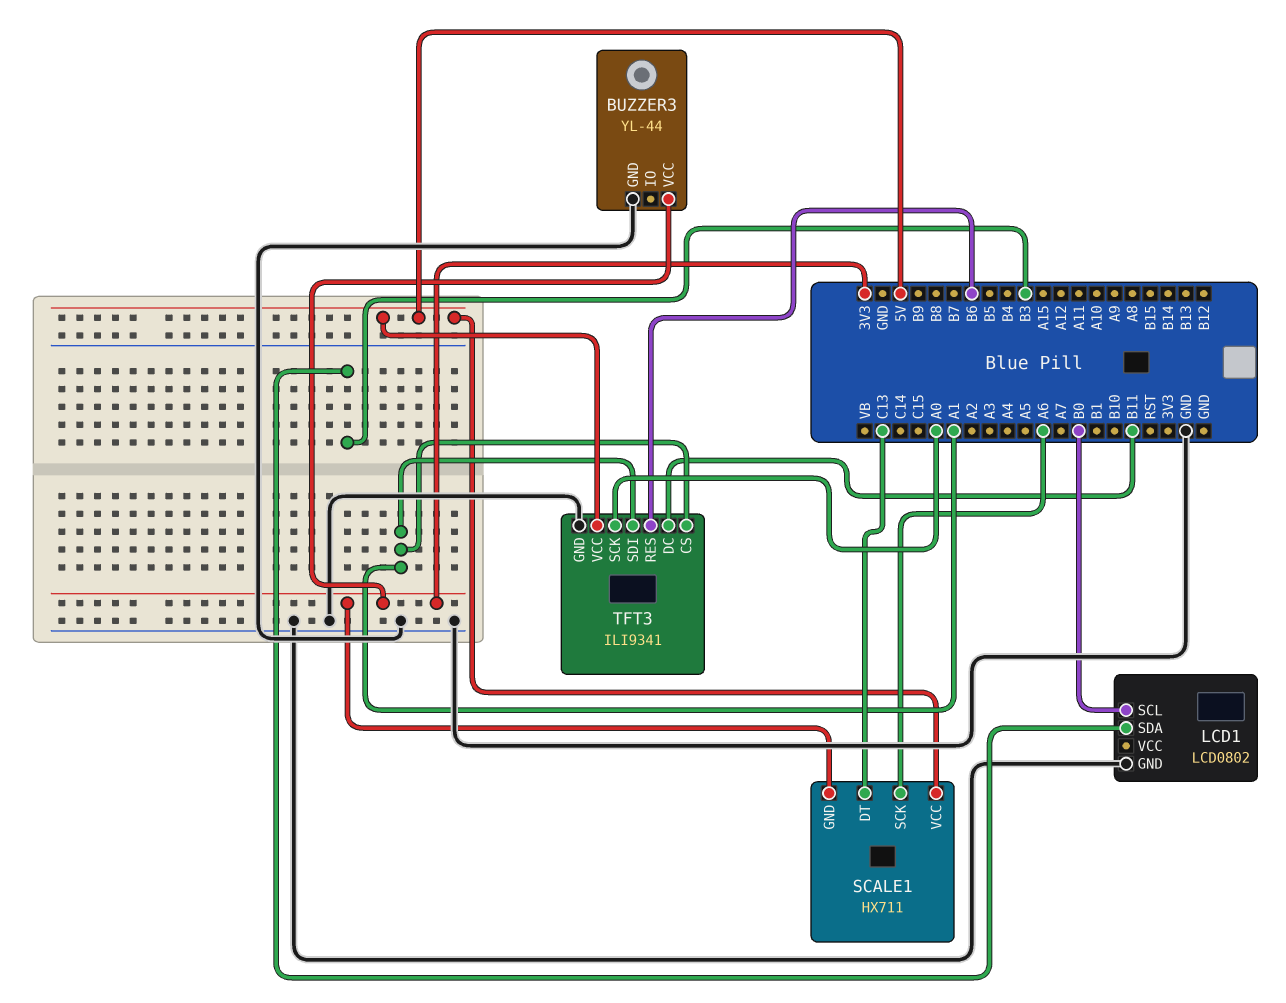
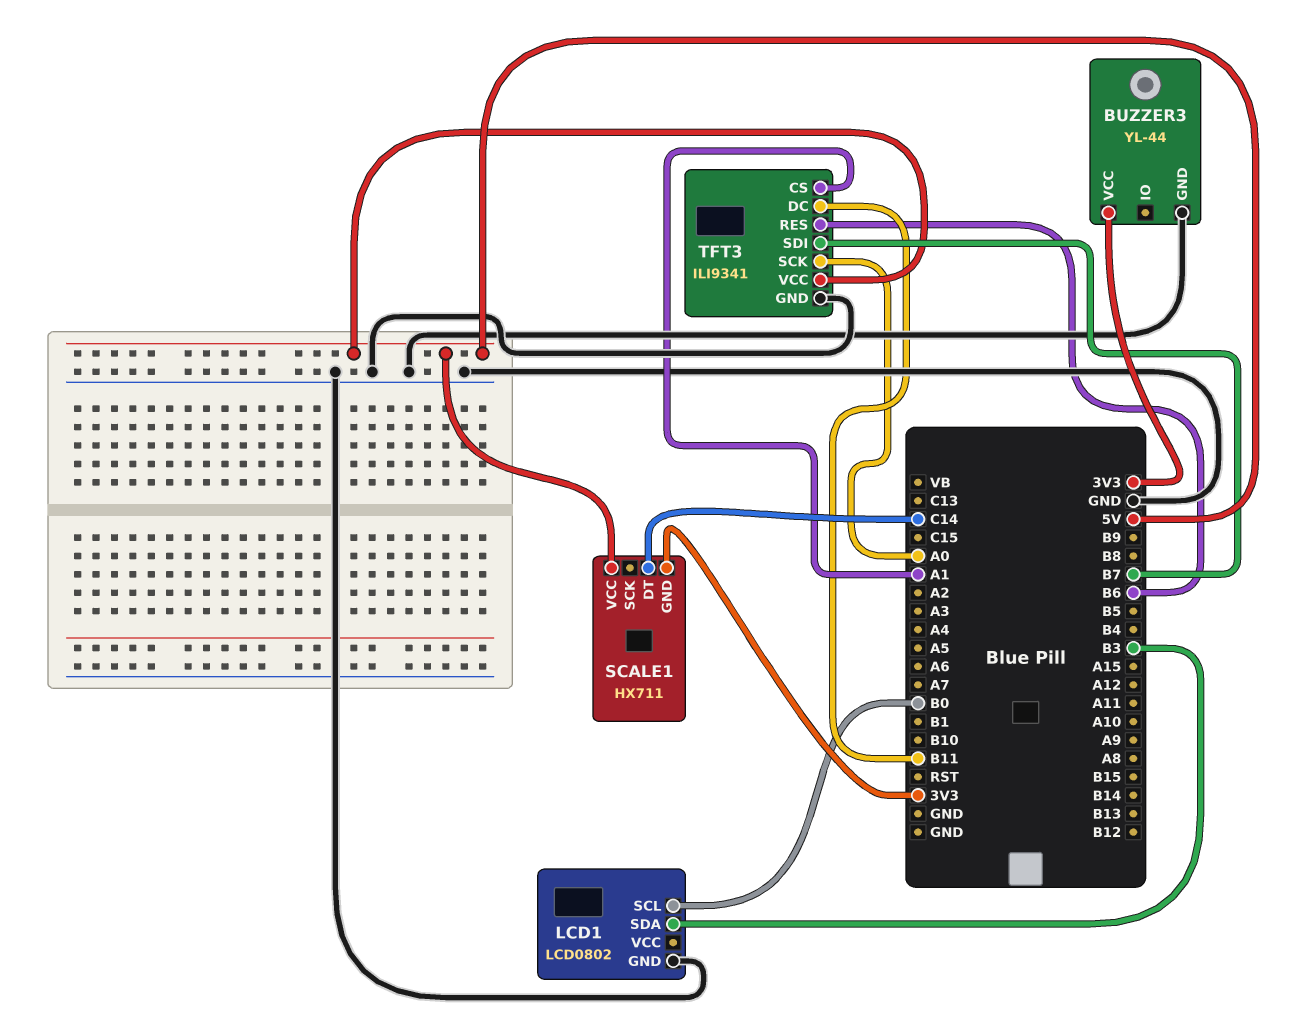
SCALE1 pin DT: C13 -> C14
SCALE1 pin SCK: A6 -> none
TFT3 pin SDI: A1 -> B7

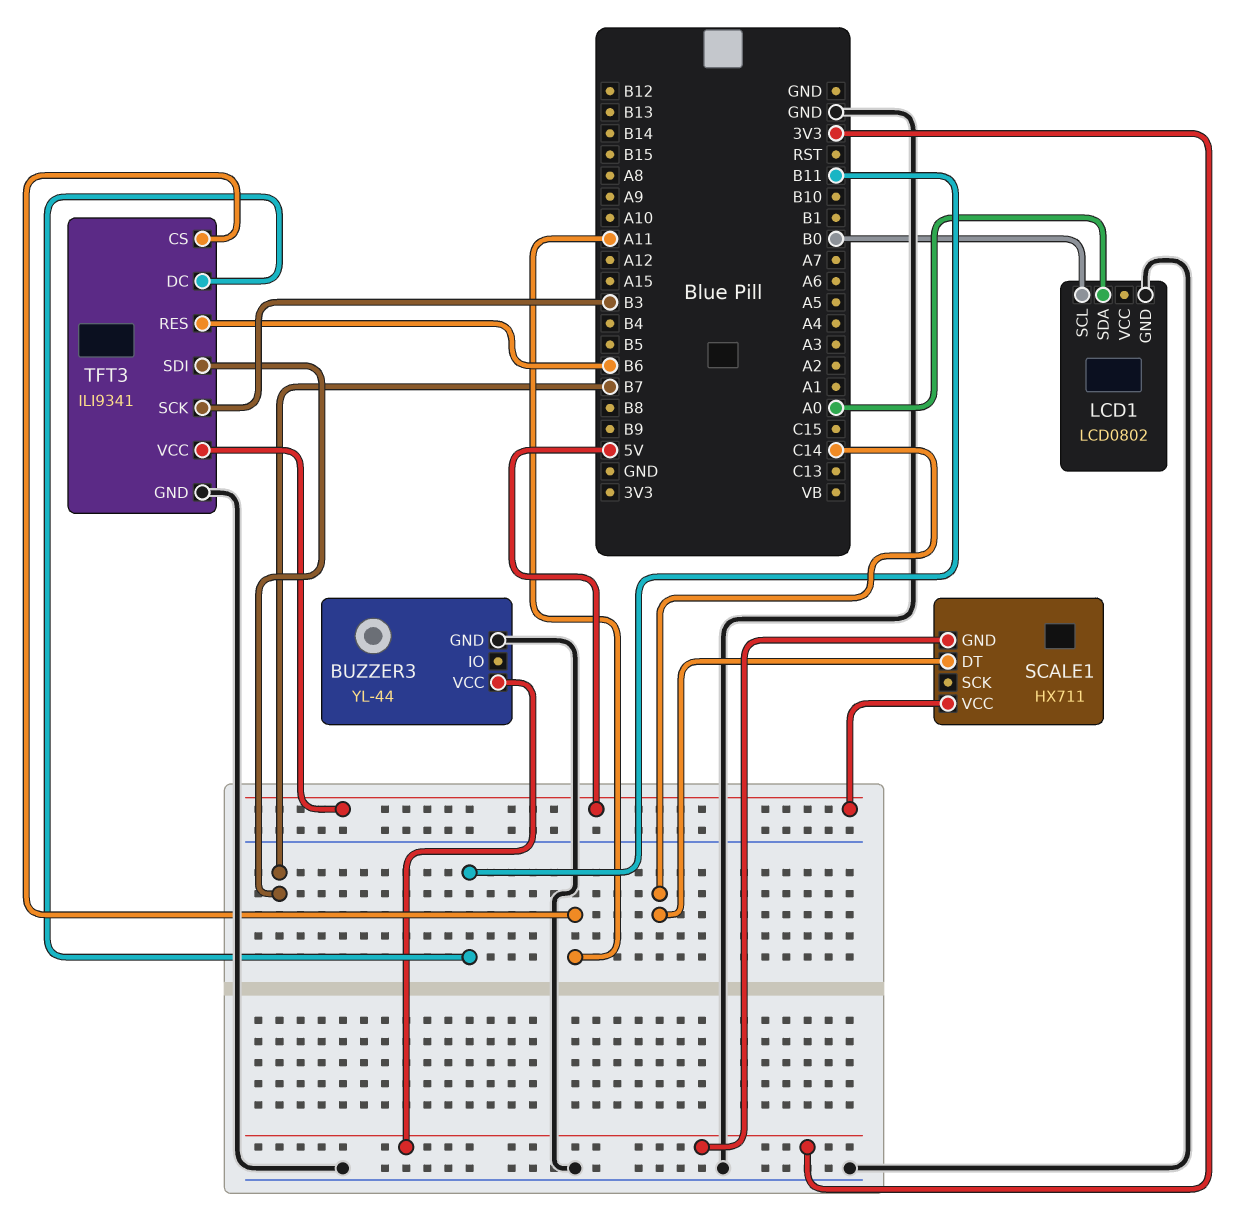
LCD1 pin SDA: B3 -> A0
TFT3 pin CS: A1 -> A11
TFT3 pin SCK: A0 -> B3

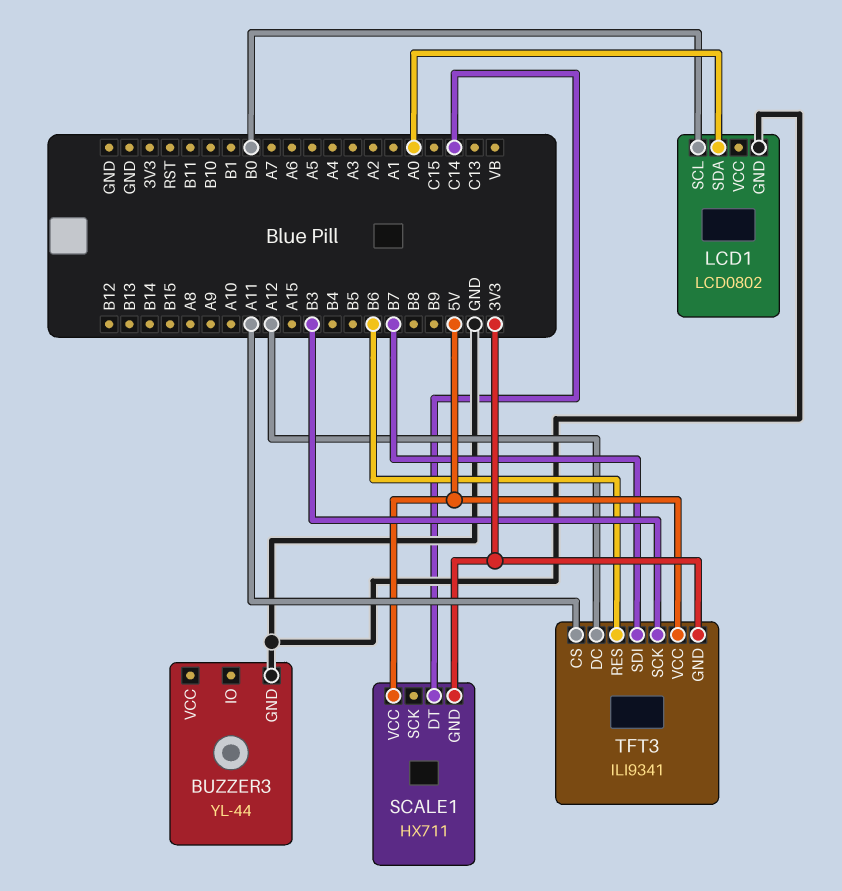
BUZZER3 pin VCC: 3V3 -> none
TFT3 pin DC: B11 -> A12
TFT3 pin GND: GND -> 3V3

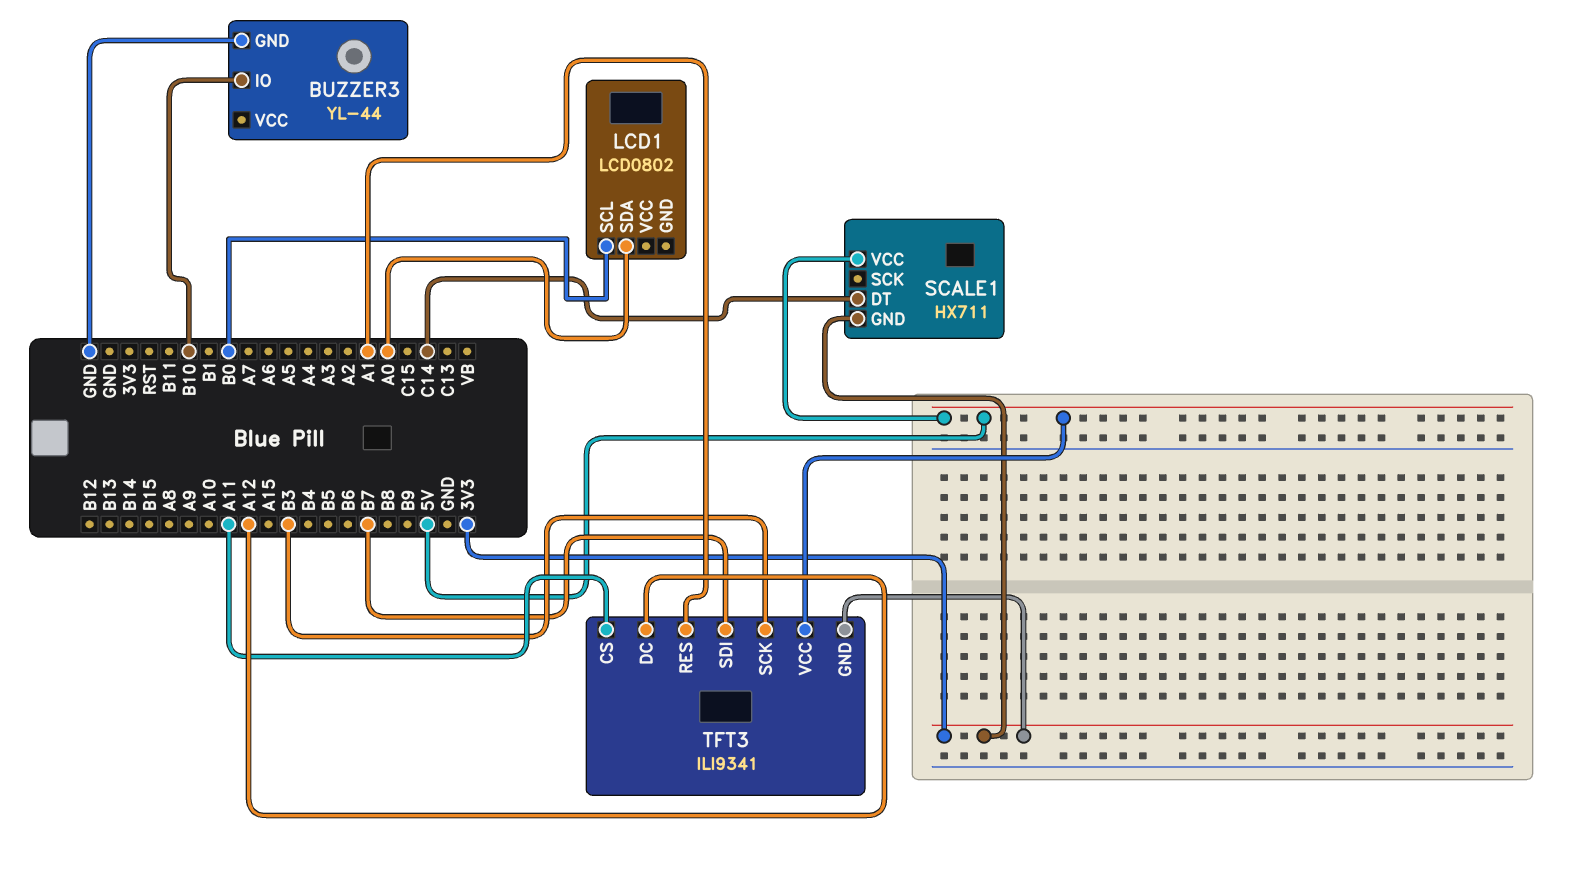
BUZZER3 pin IO: none -> B10
LCD1 pin GND: GND -> none
TFT3 pin RES: B6 -> A1

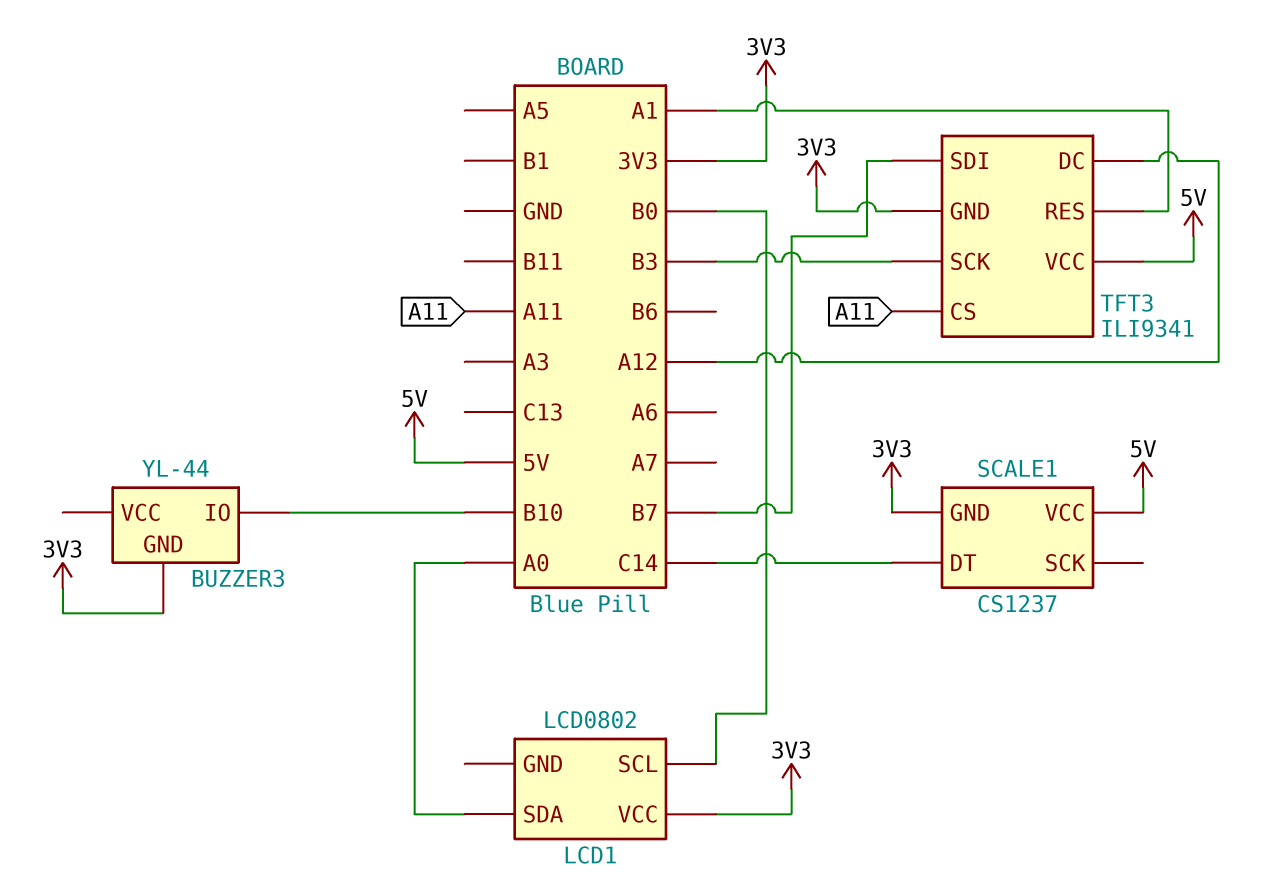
BUZZER3 pin GND: GND -> 3V3
LCD1 pin VCC: none -> 3V3
SCALE1: HX711 -> CS1237

